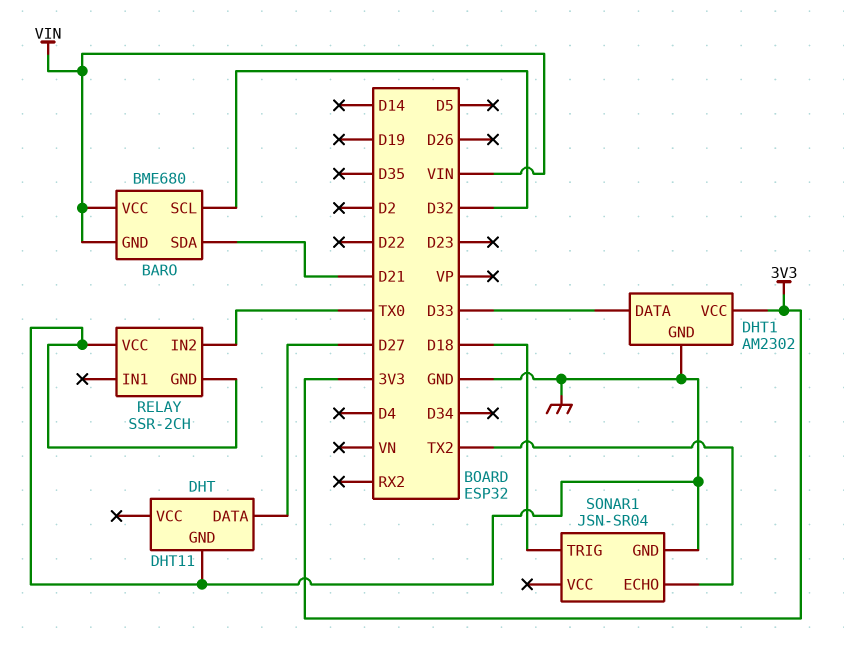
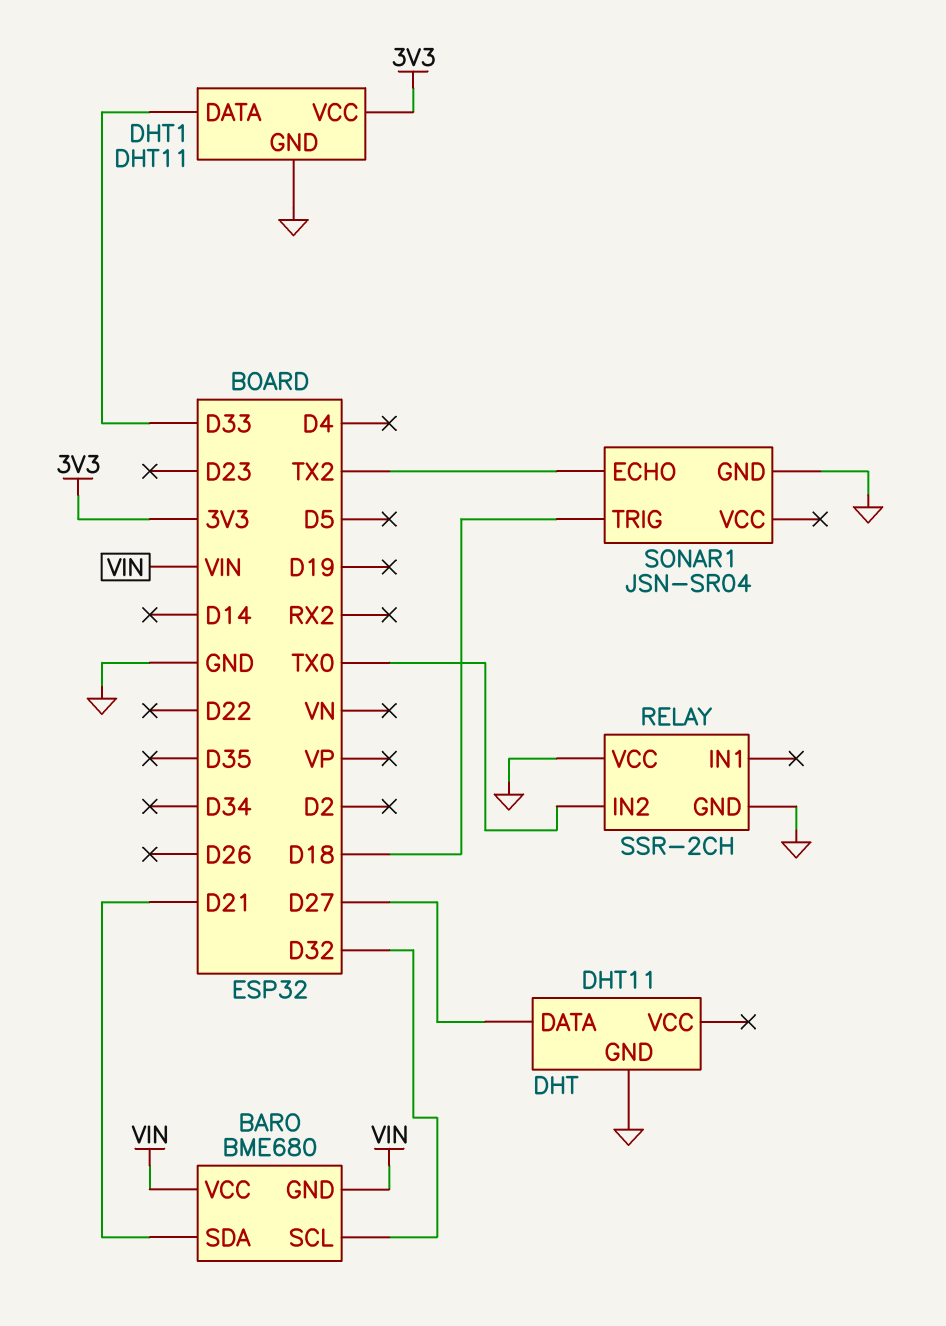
DHT1: AM2302 -> DHT11

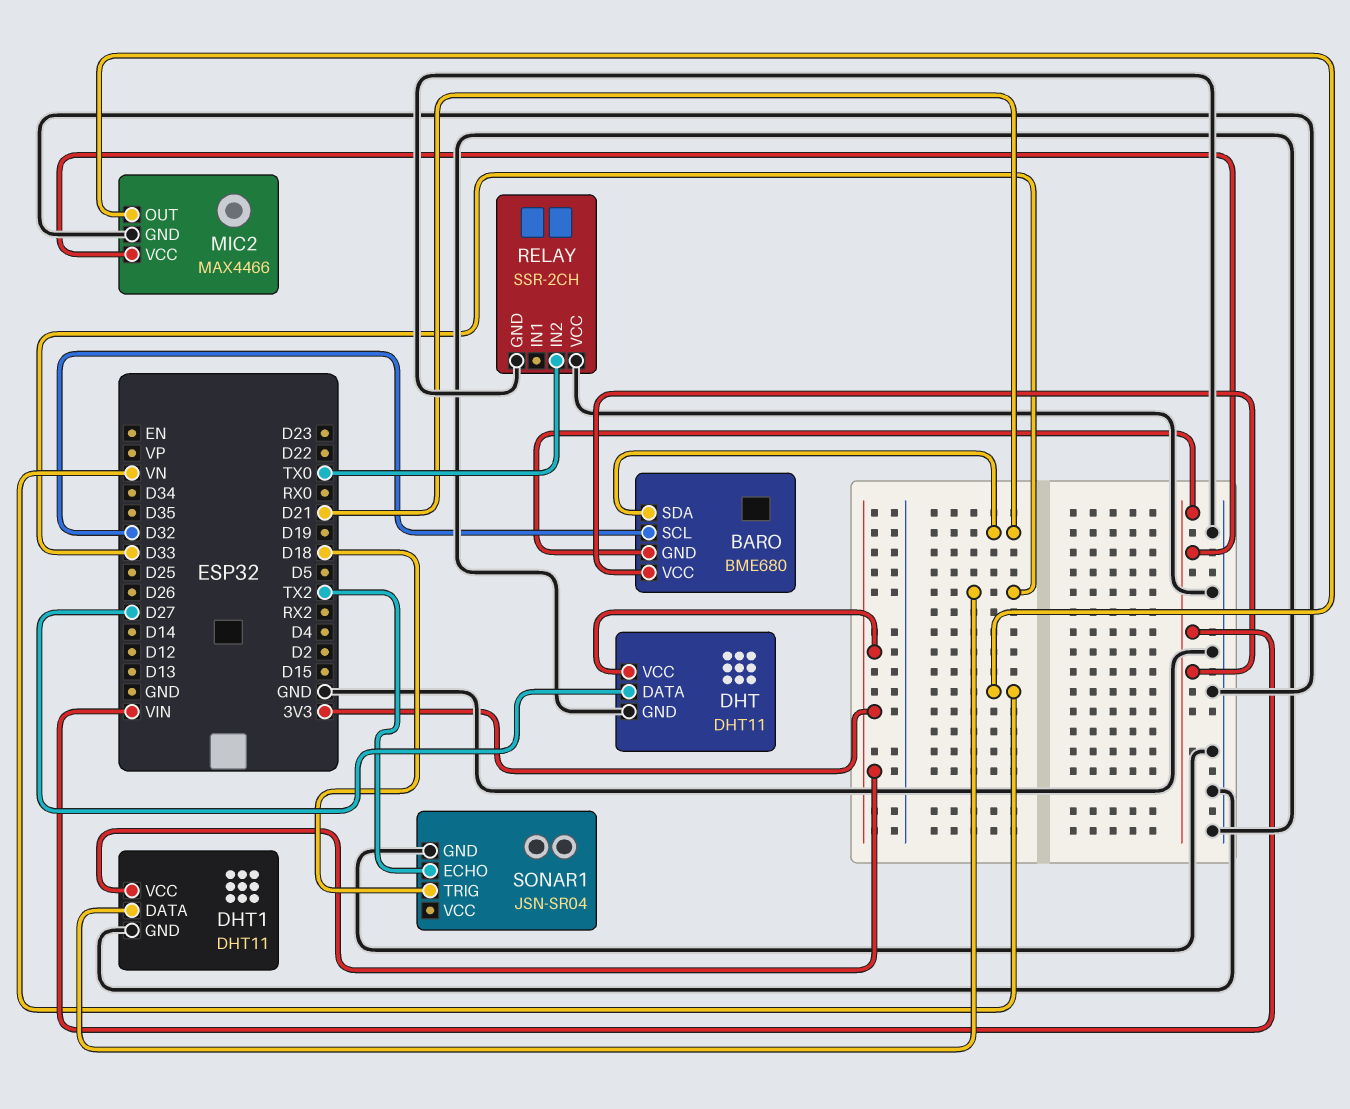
DHT pin VCC: none -> 3V3
MIC2: none -> MAX4466
MIC2 pin GND: none -> GND
MIC2 pin OUT: none -> VN
MIC2 pin VCC: none -> VIN

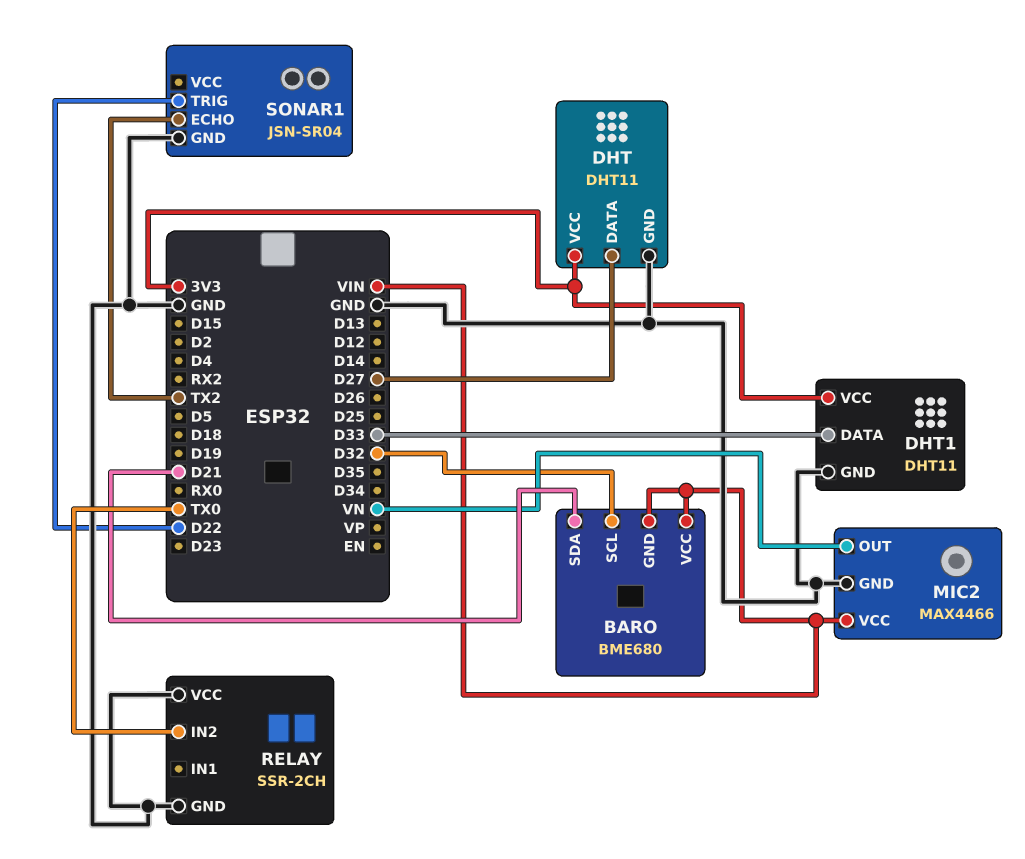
SONAR1 pin TRIG: D18 -> D22

